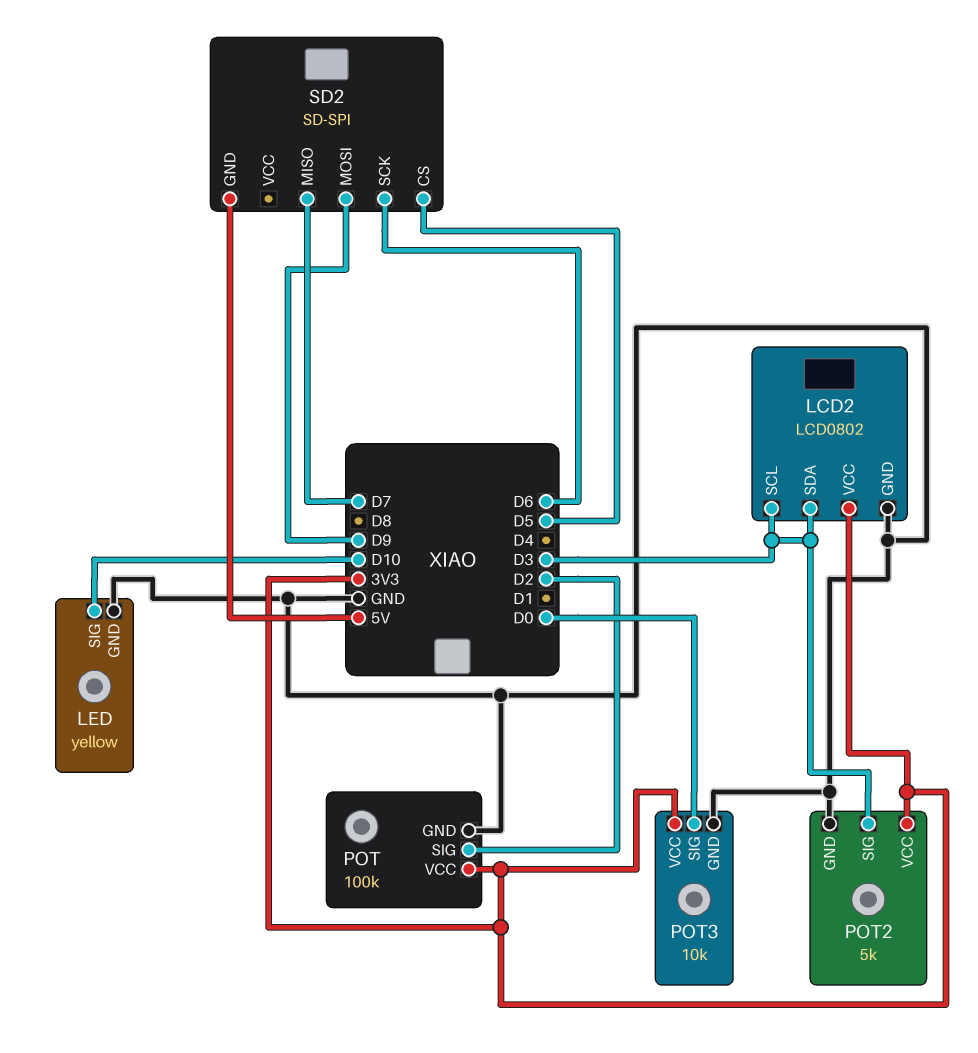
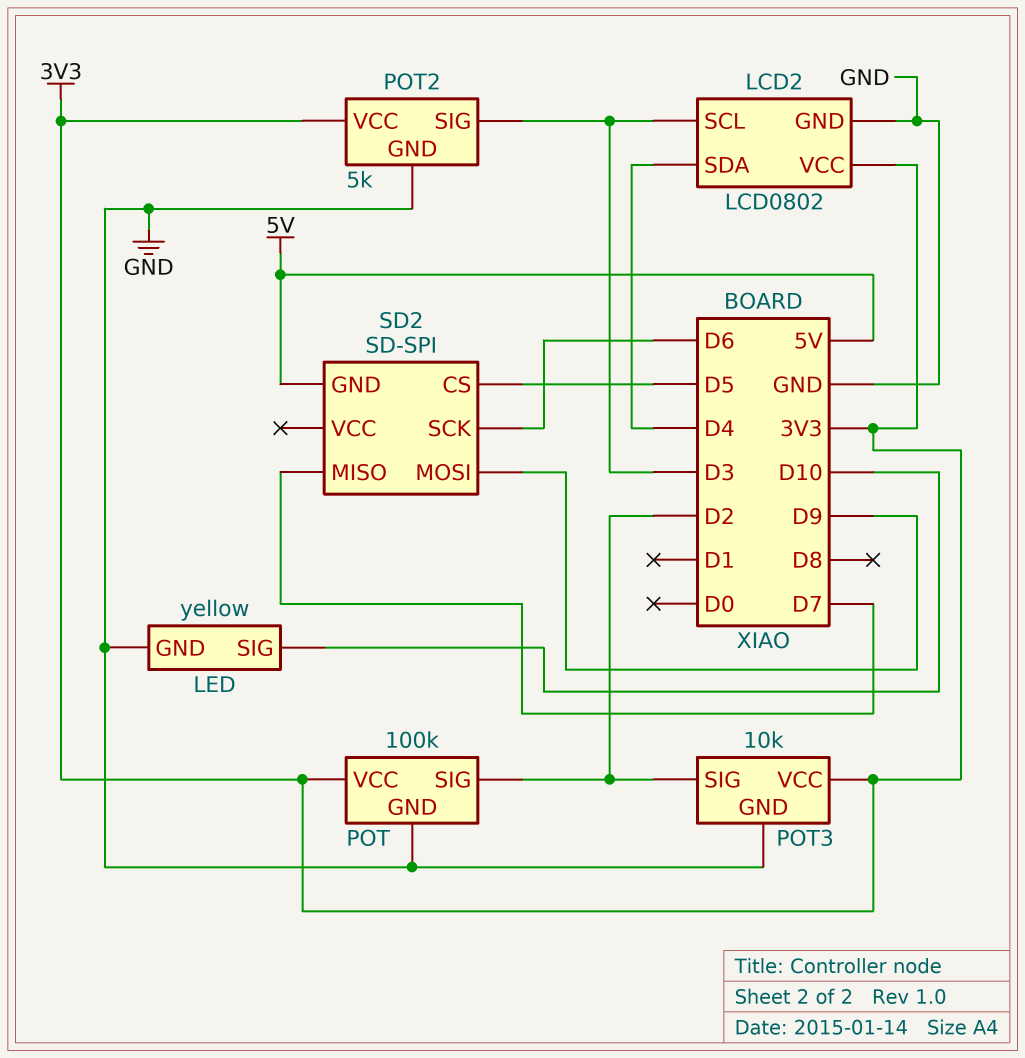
LCD2 pin SDA: D3 -> D4
POT3 pin SIG: D0 -> D2

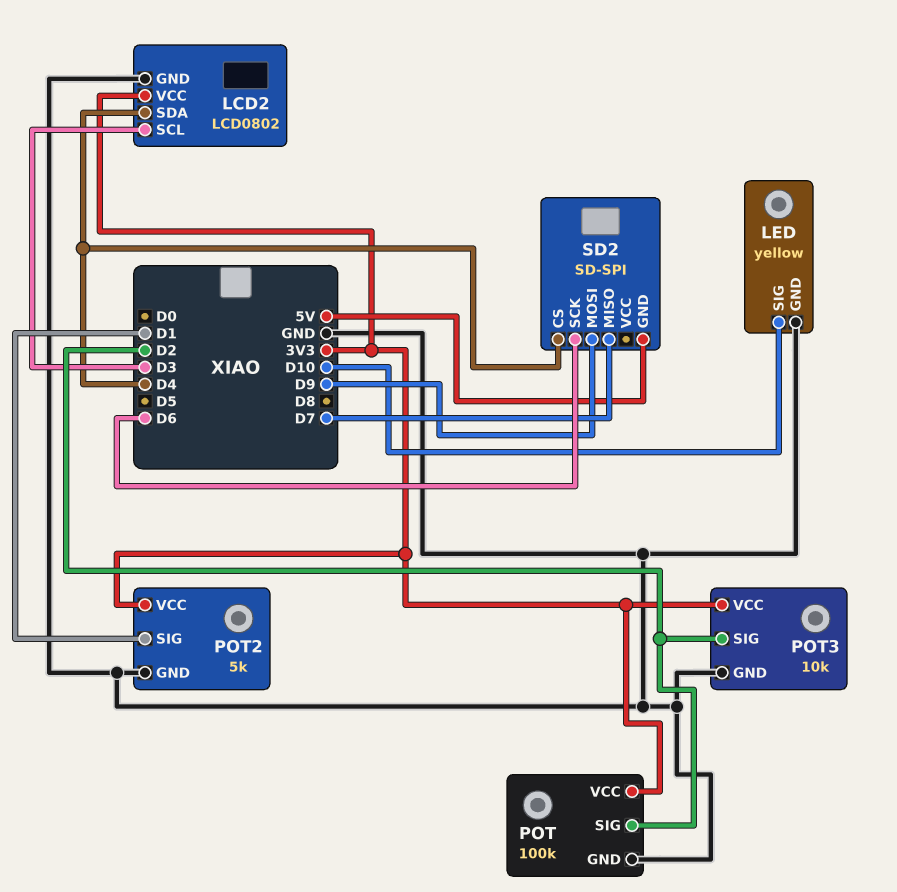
POT2 pin SIG: D3 -> D1
SD2 pin CS: D5 -> D4

